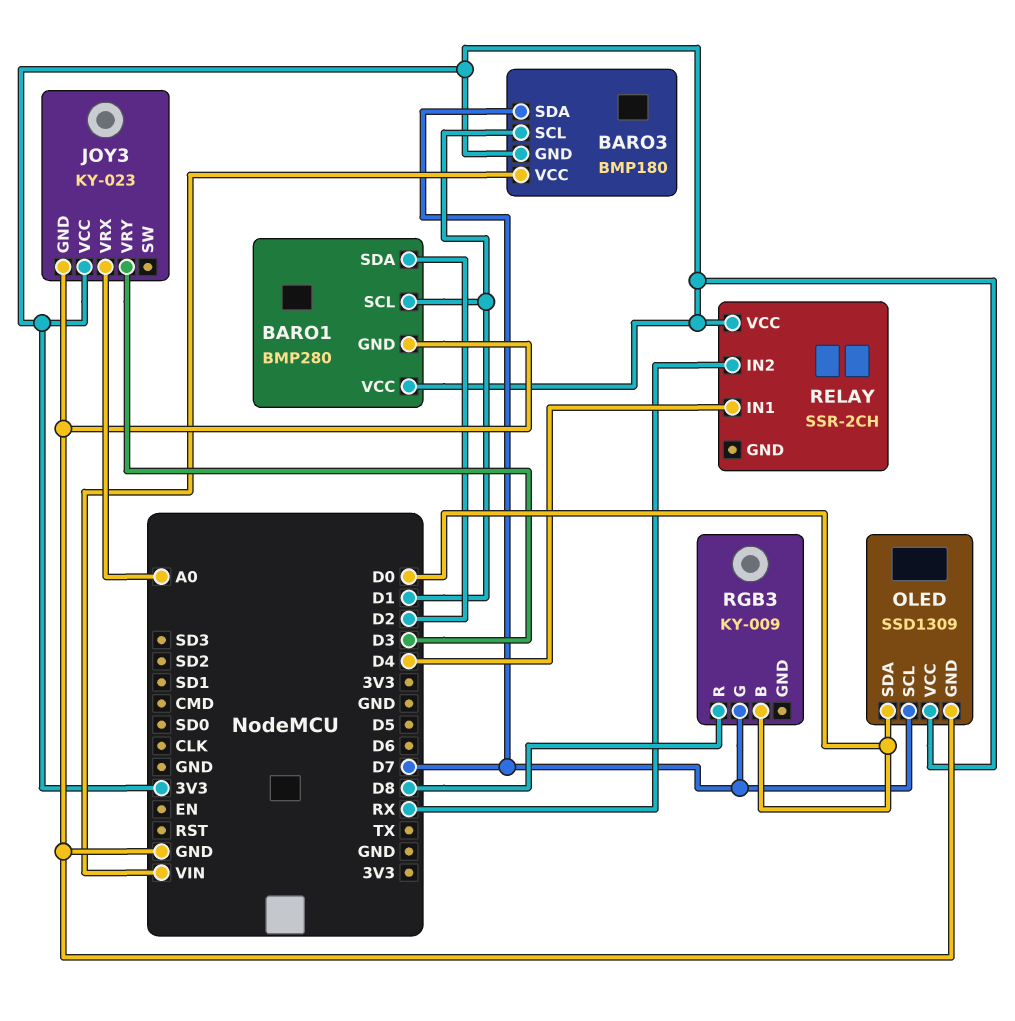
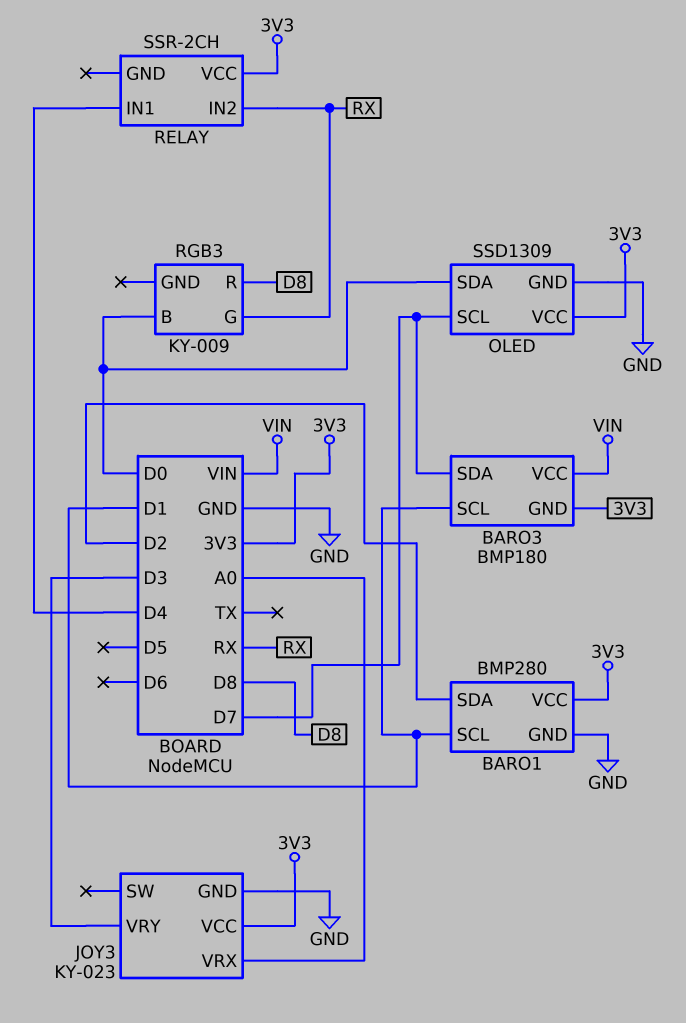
RGB3 pin G: D7 -> RX

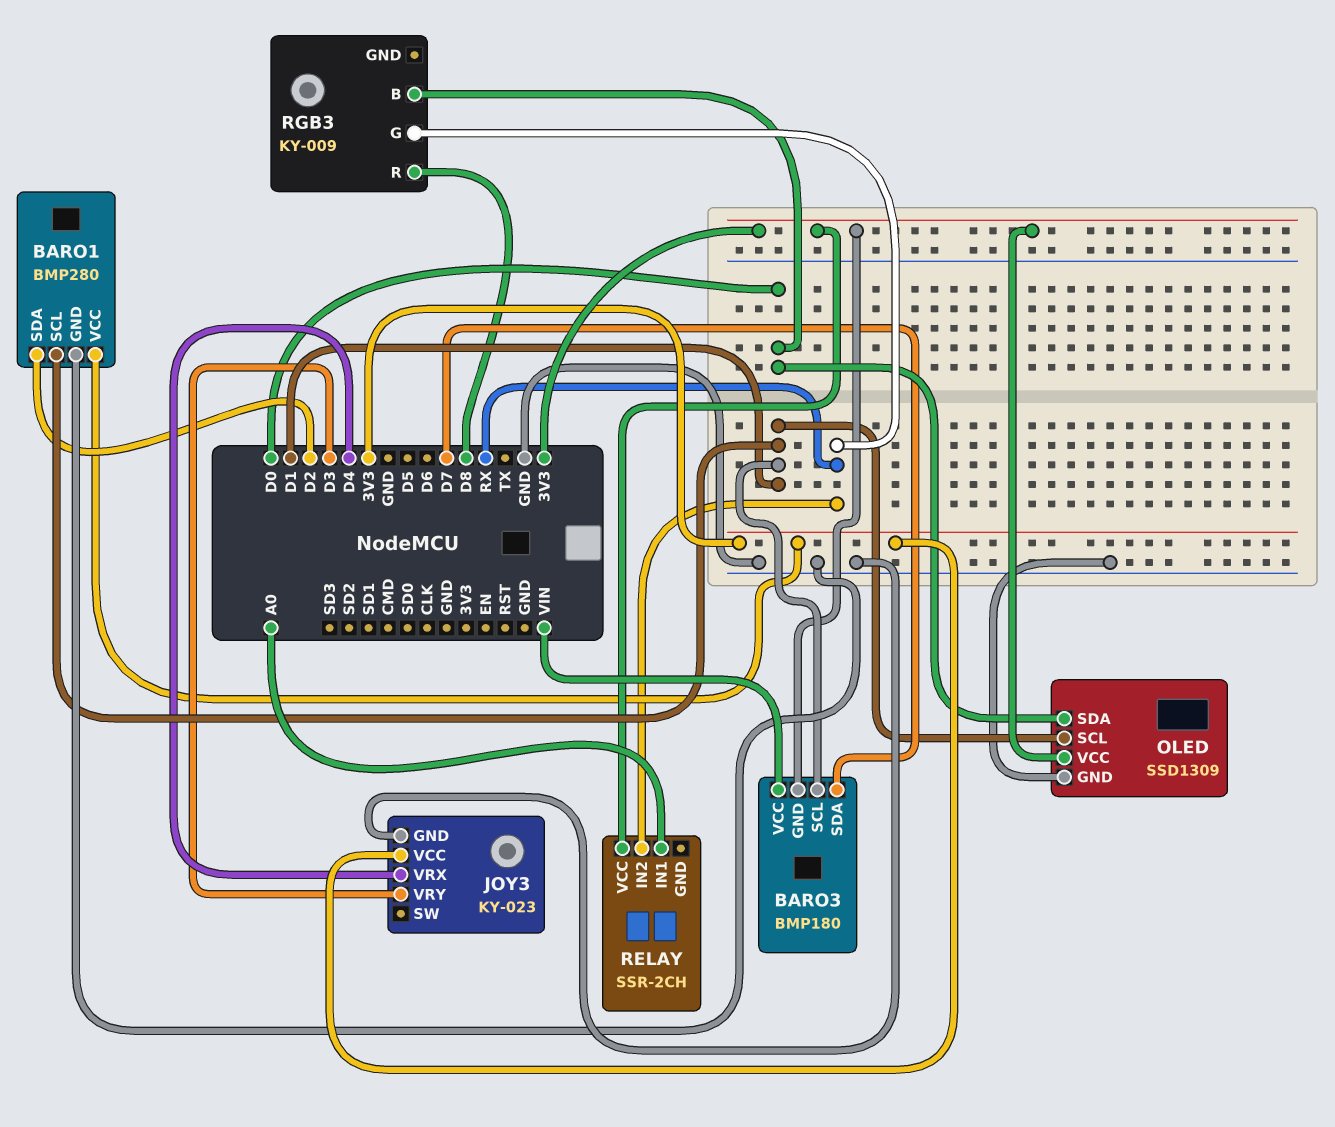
JOY3 pin VRX: A0 -> D4
OLED pin SCL: D7 -> D1
RELAY pin IN1: D4 -> A0

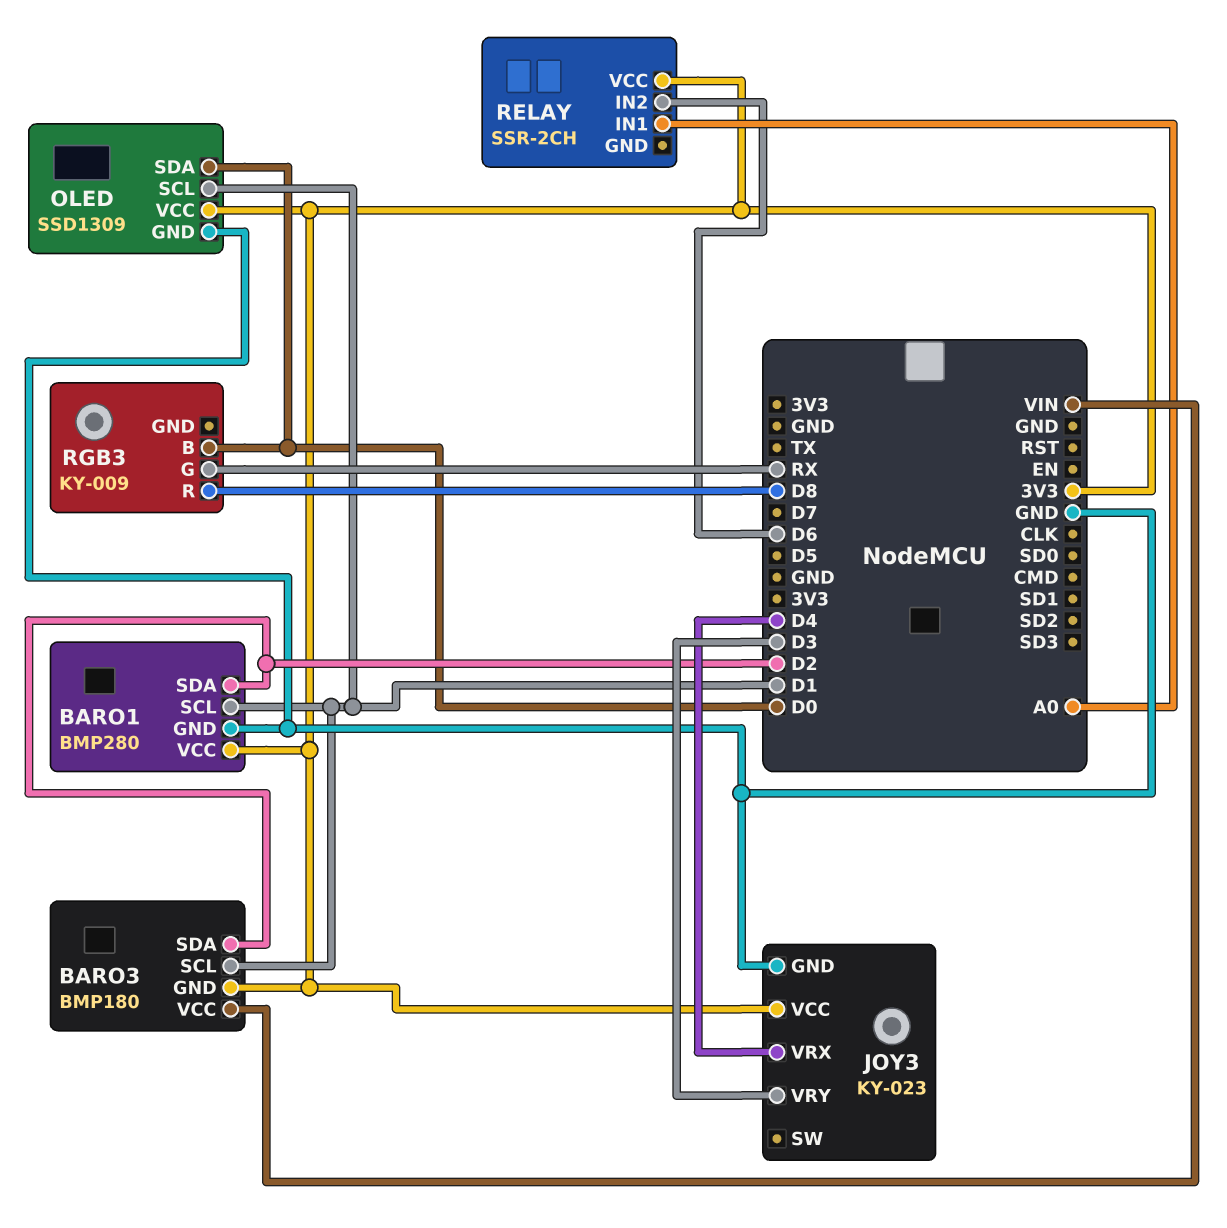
BARO3 pin SDA: D7 -> D2
RELAY pin IN2: RX -> D6

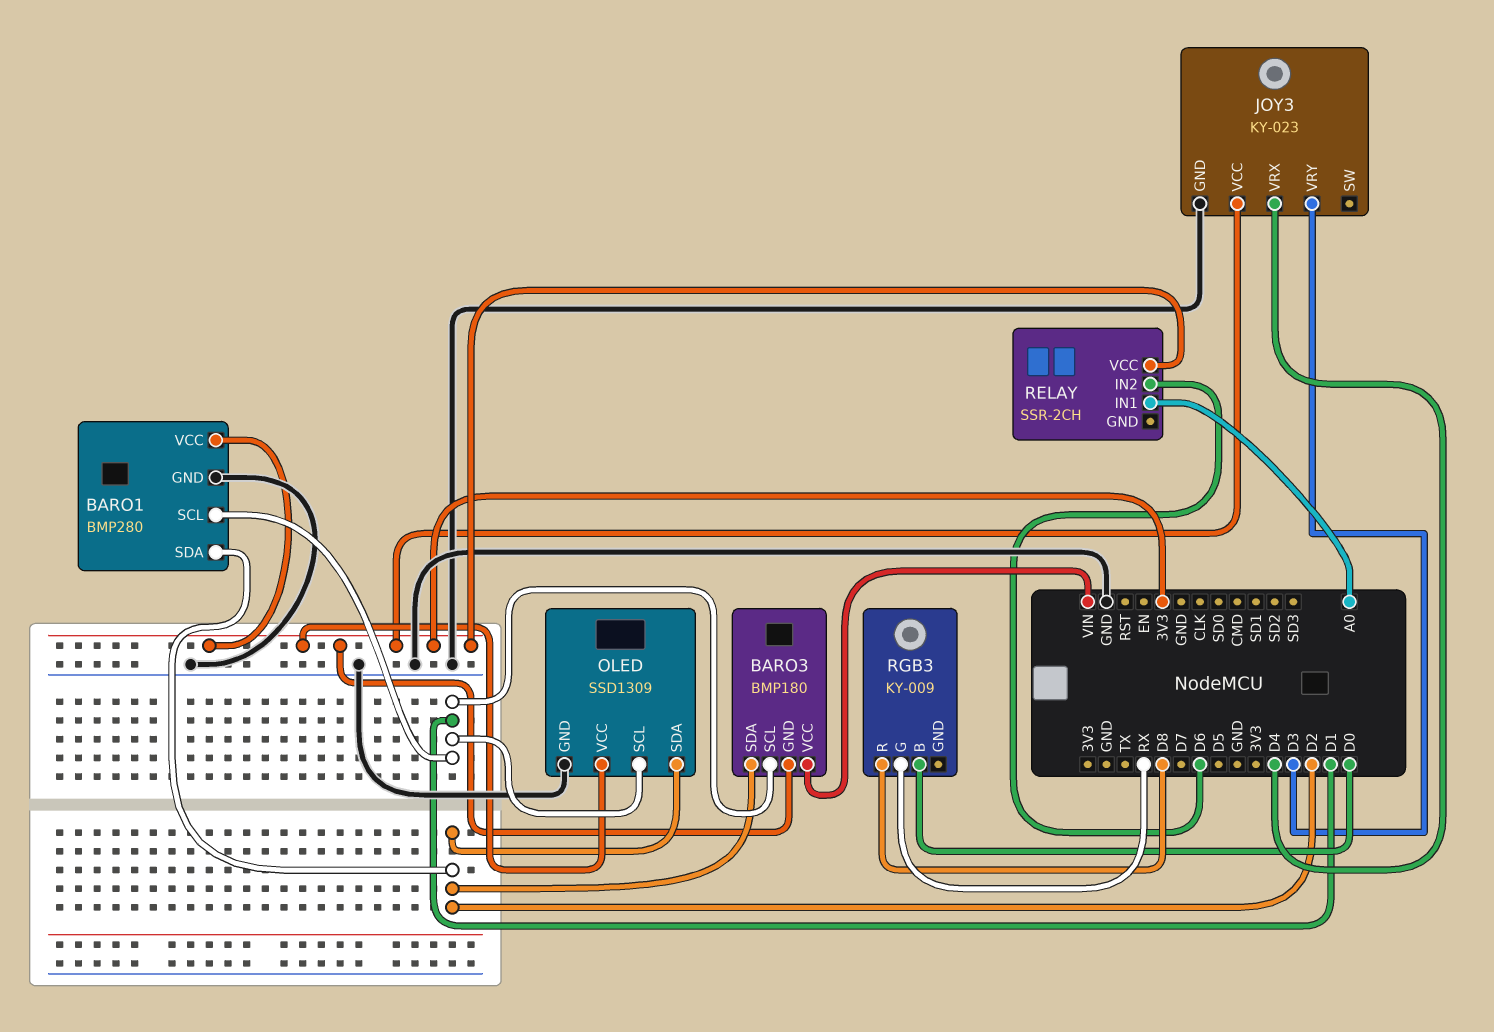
OLED pin SDA: D0 -> D2

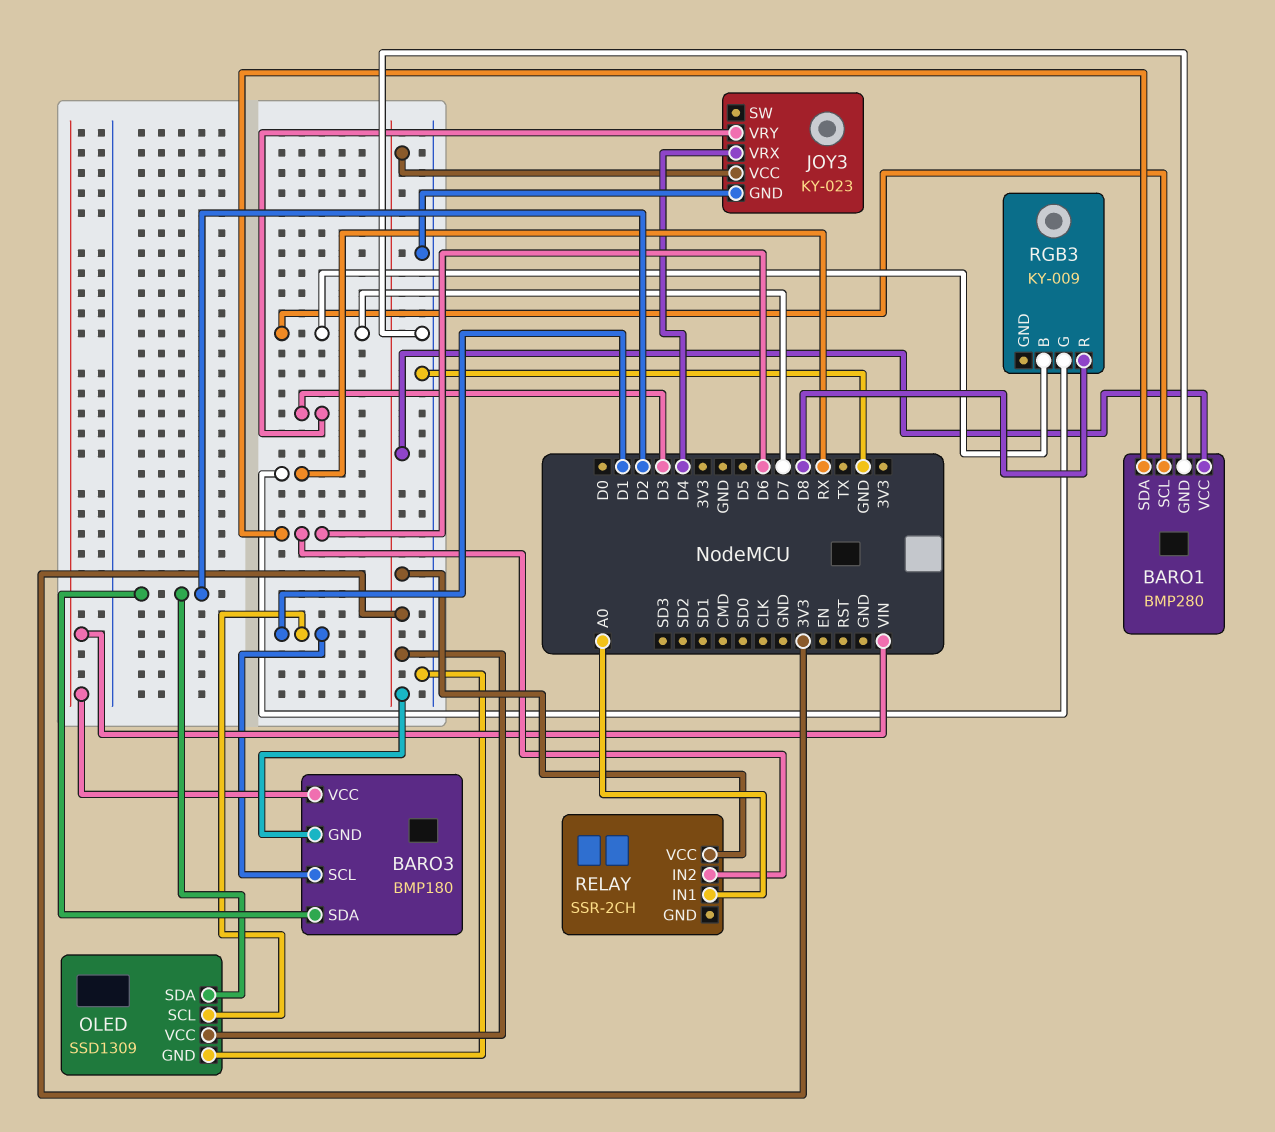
BARO1 pin SCL: D1 -> D7
BARO1 pin SDA: D2 -> D6
RGB3 pin B: D0 -> D7

